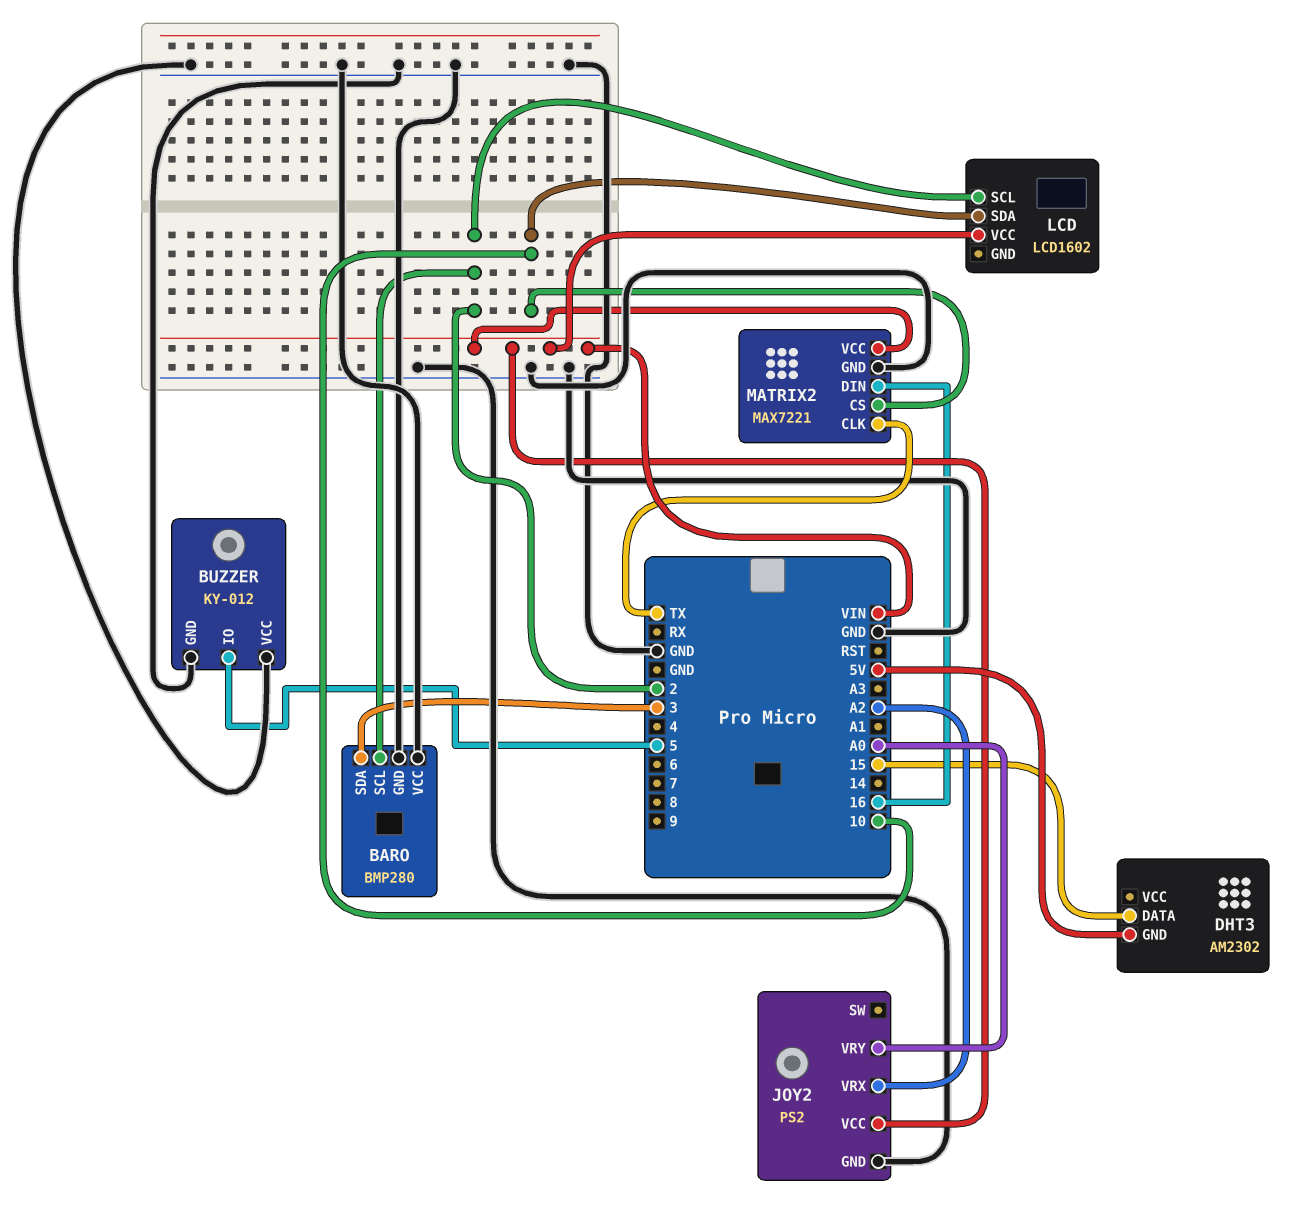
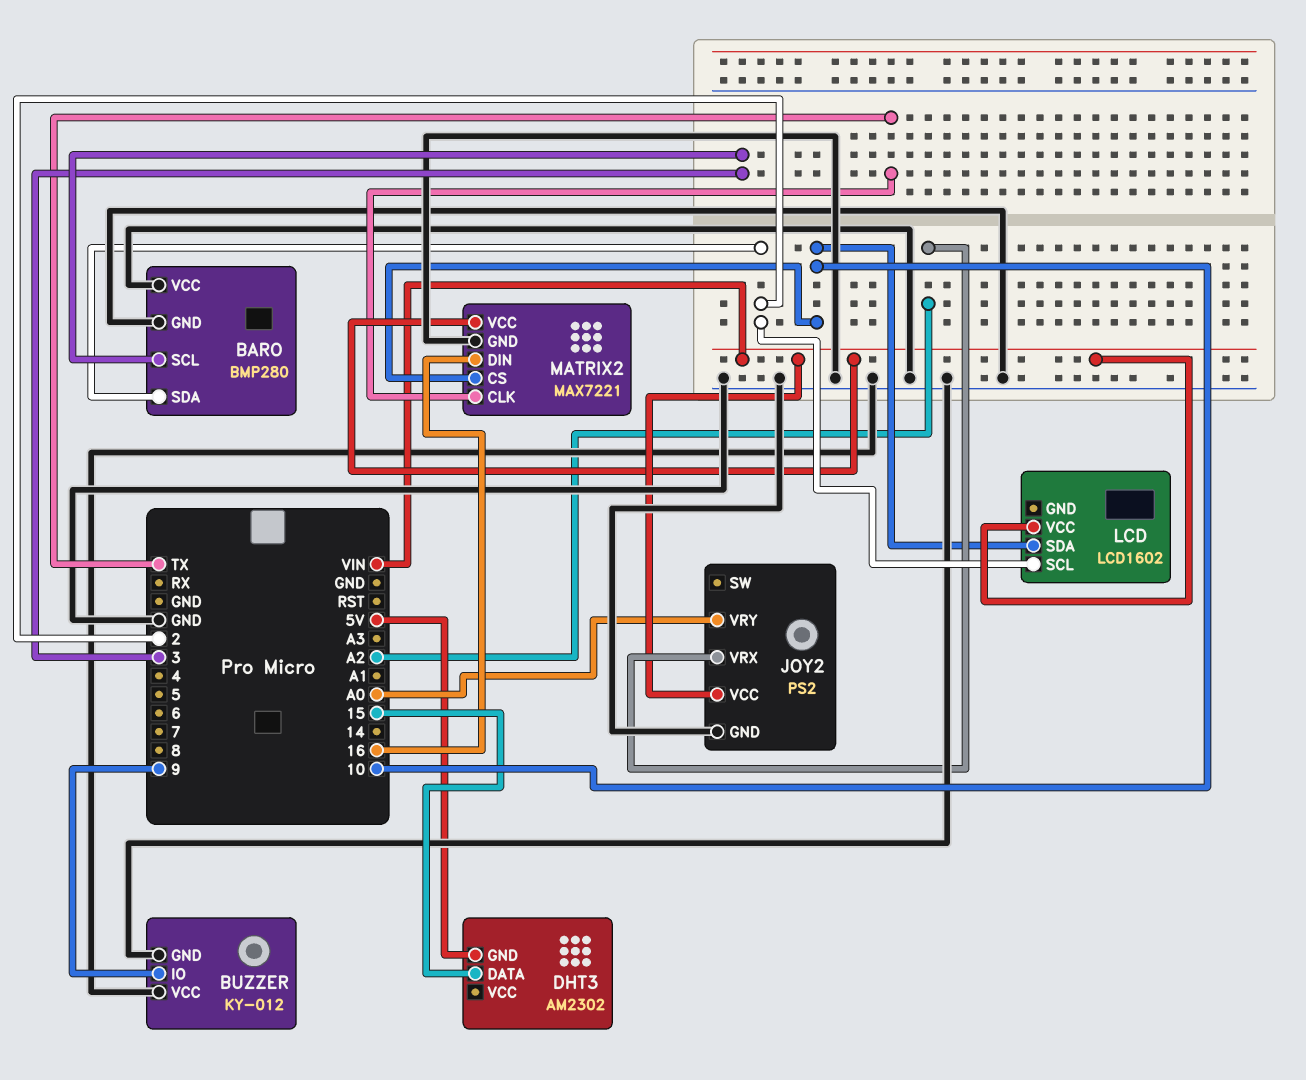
BARO pin SCL: 2 -> 3
BARO pin SDA: 3 -> 2
BUZZER pin IO: 5 -> 9

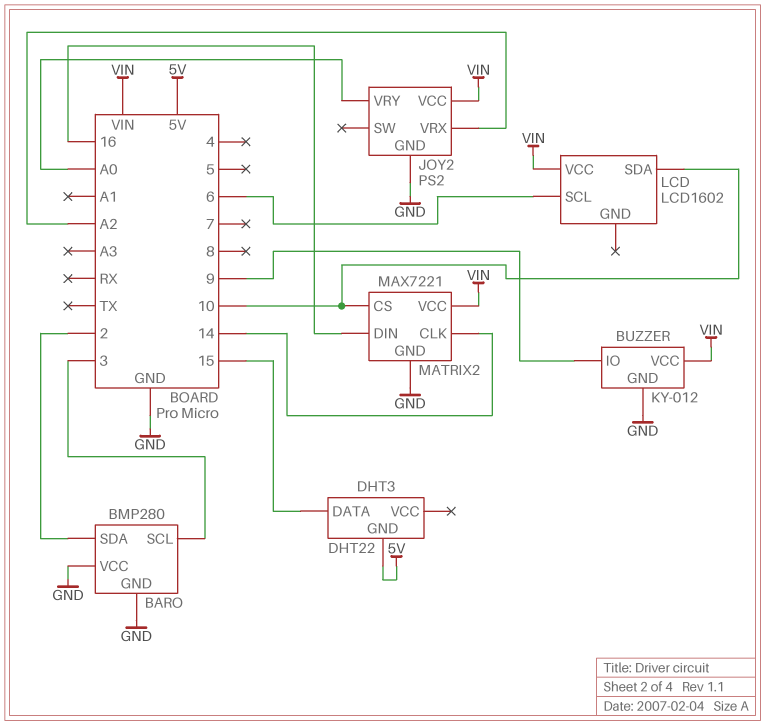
BUZZER pin VCC: GND -> VIN
DHT3: AM2302 -> DHT22
LCD pin SCL: 2 -> 6
MATRIX2 pin CLK: TX -> 14

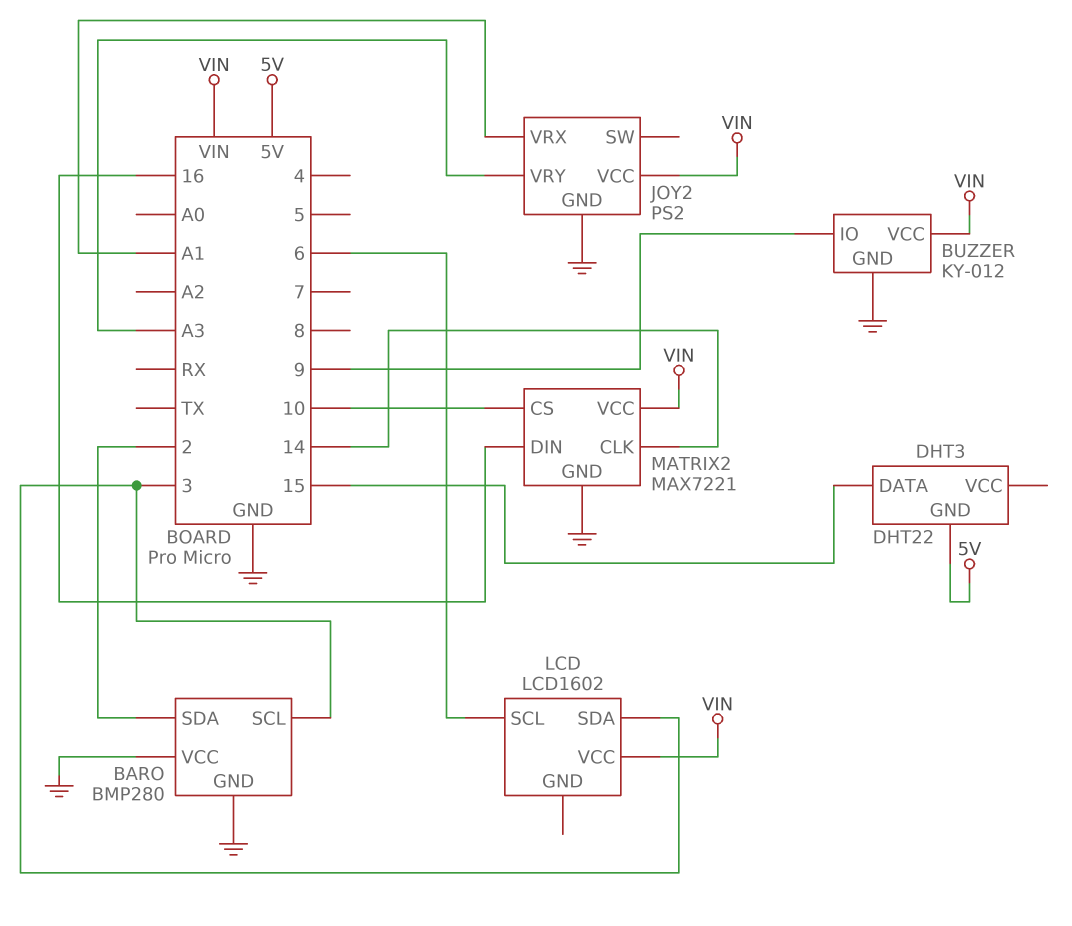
JOY2 pin VRX: A2 -> A1
JOY2 pin VRY: A0 -> A3
LCD pin SDA: 10 -> 3

